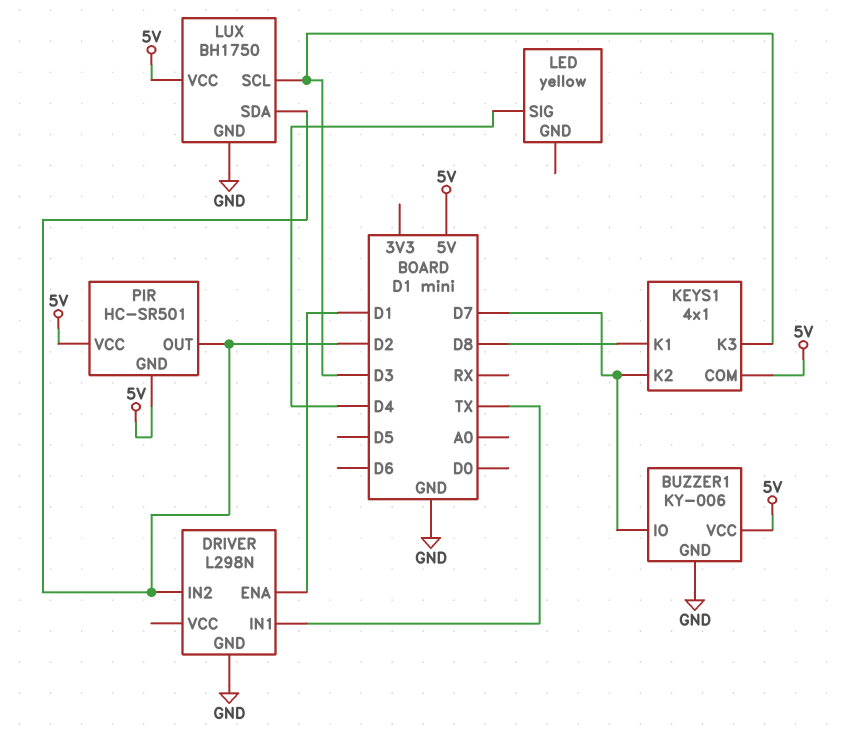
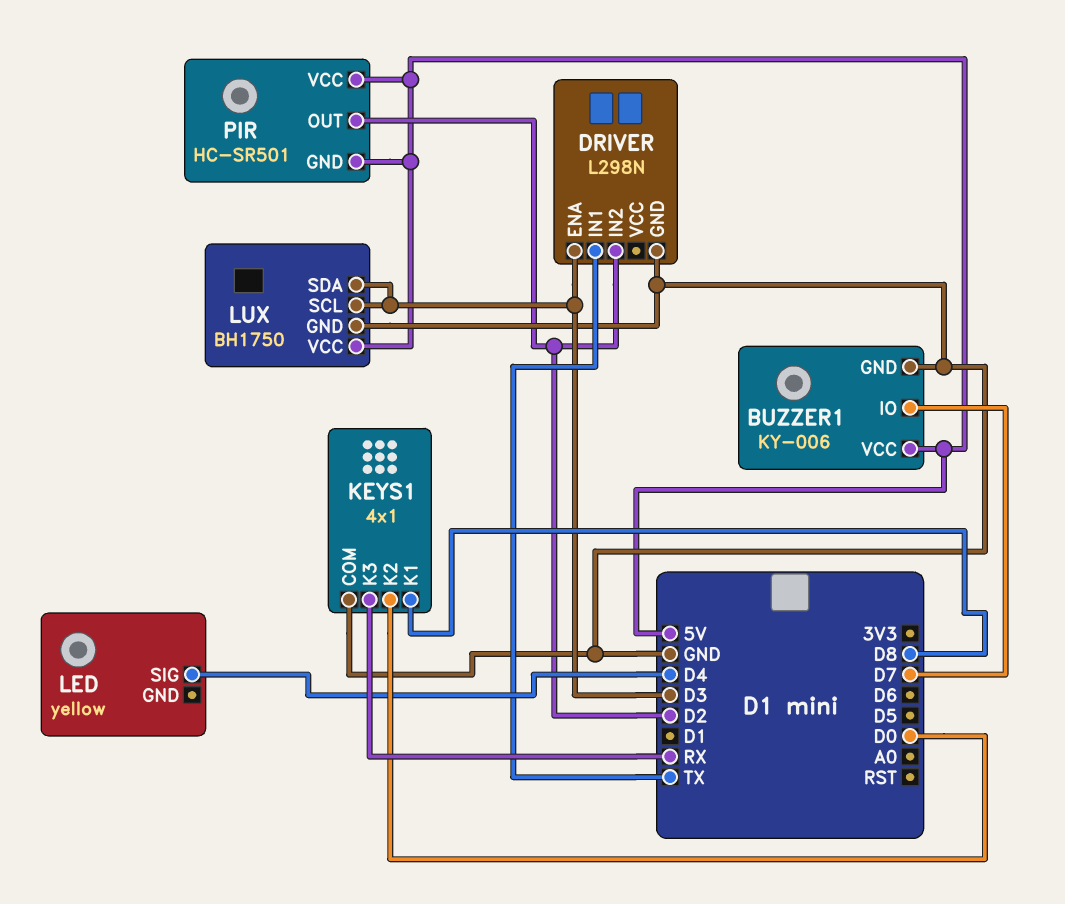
DRIVER pin ENA: D1 -> D3
KEYS1 pin COM: 5V -> GND
KEYS1 pin K2: D7 -> D0
KEYS1 pin K3: D3 -> RX
LUX pin SDA: D2 -> D3

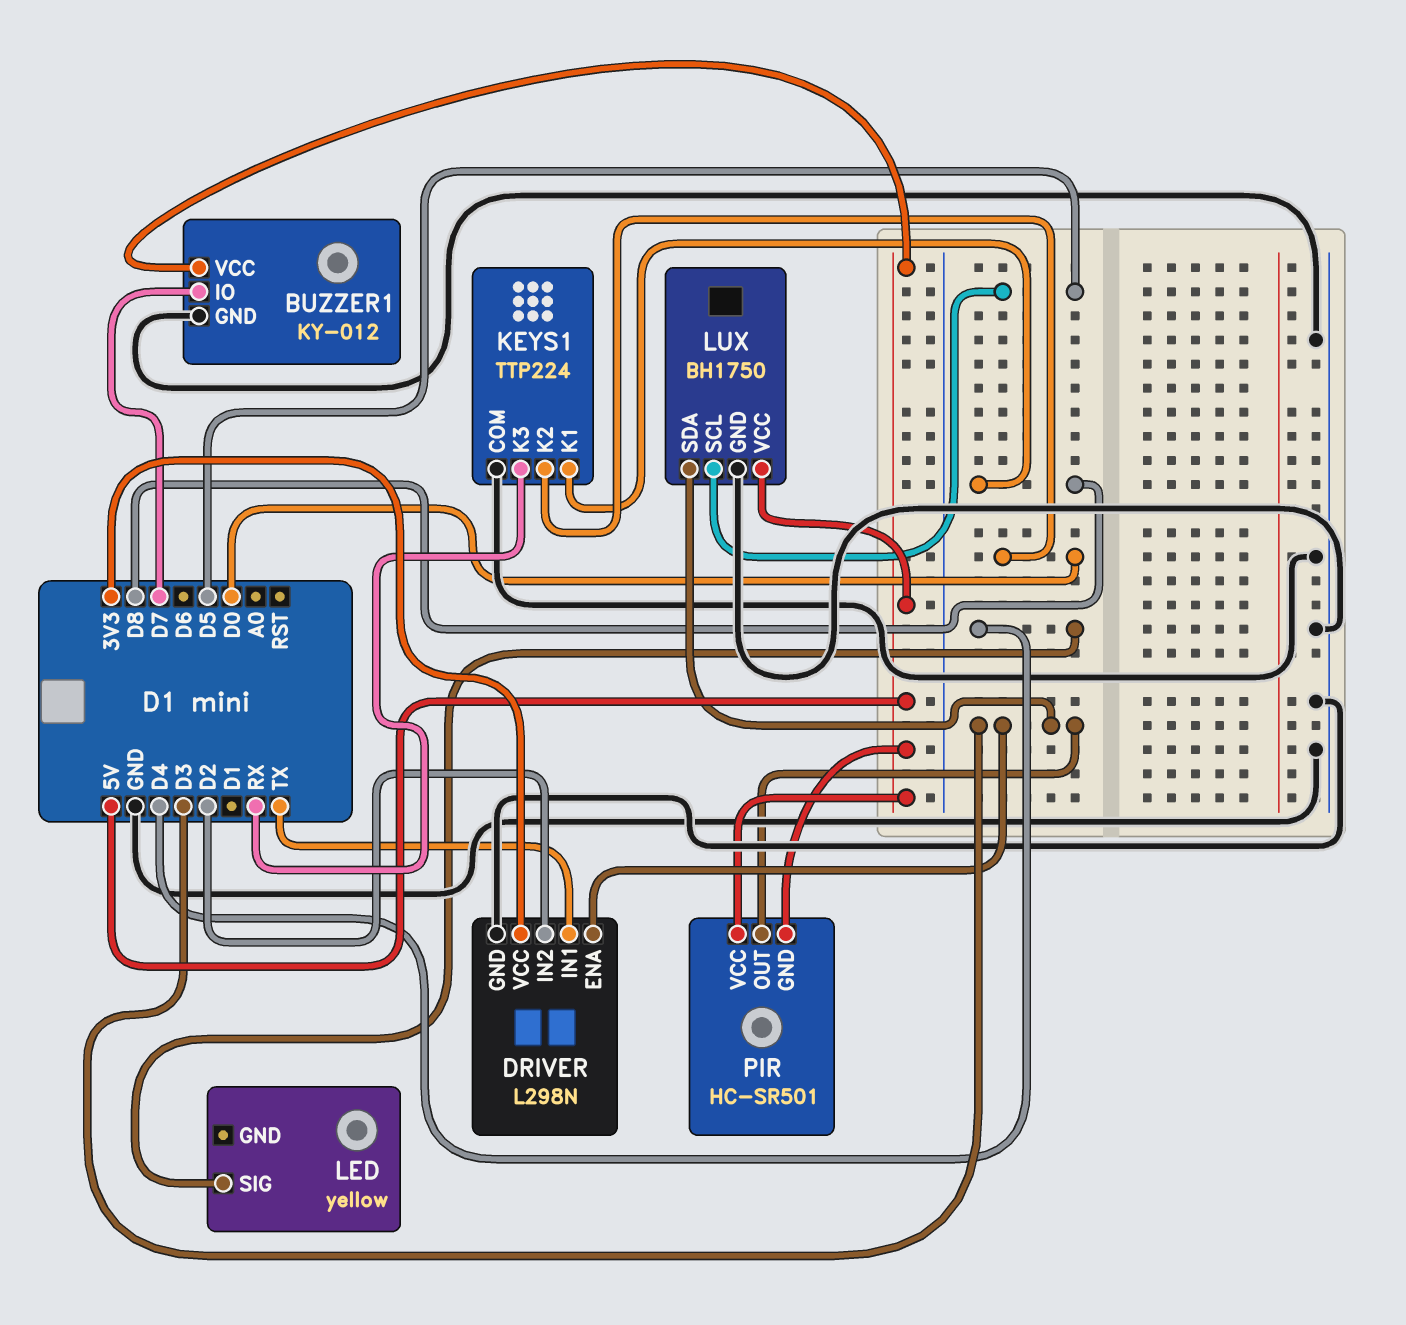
BUZZER1: KY-006 -> KY-012
DRIVER pin VCC: none -> 3V3
KEYS1: 4x1 -> TTP224
LUX pin SCL: D3 -> D5
PIR pin OUT: D2 -> D3

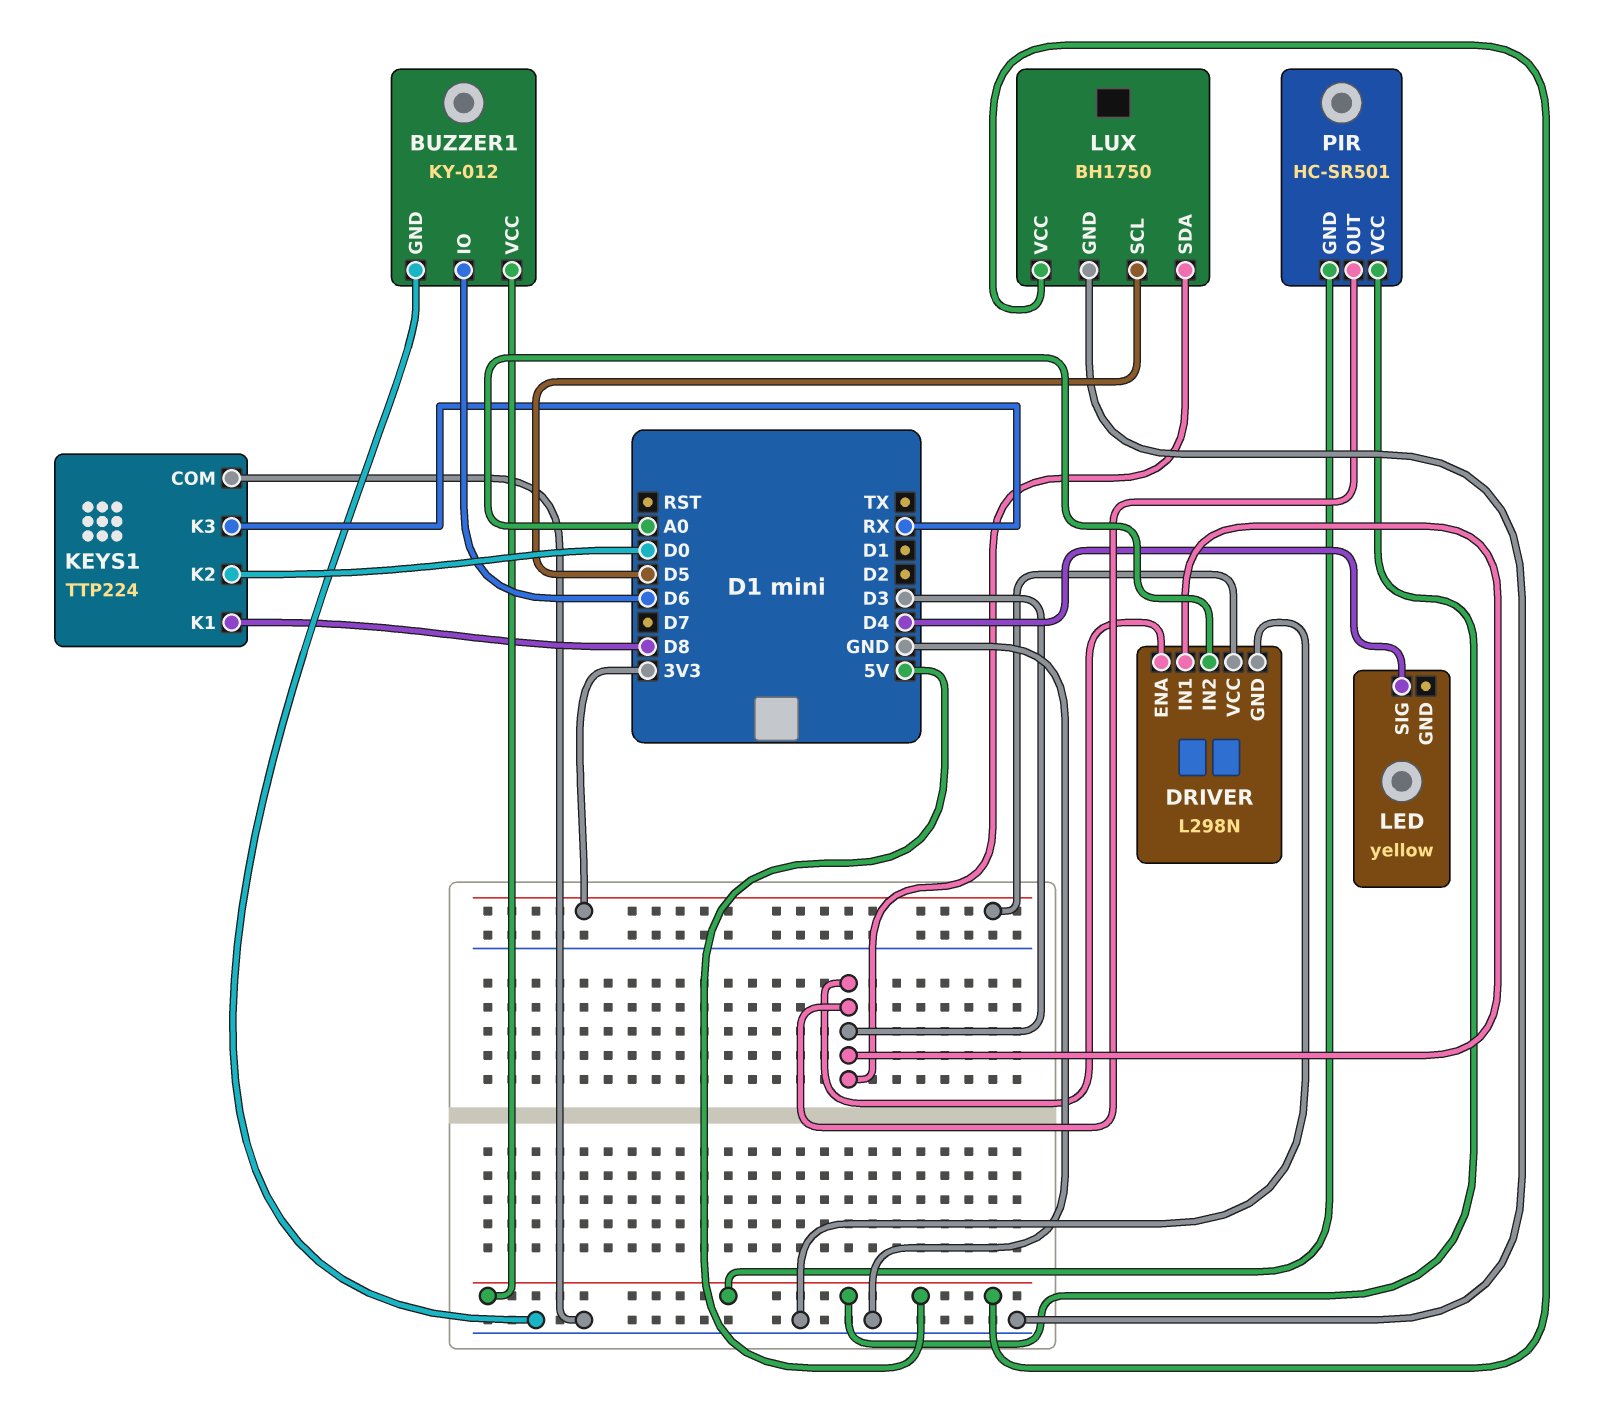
BUZZER1 pin IO: D7 -> D6
DRIVER pin IN1: TX -> D3
DRIVER pin IN2: D2 -> A0

